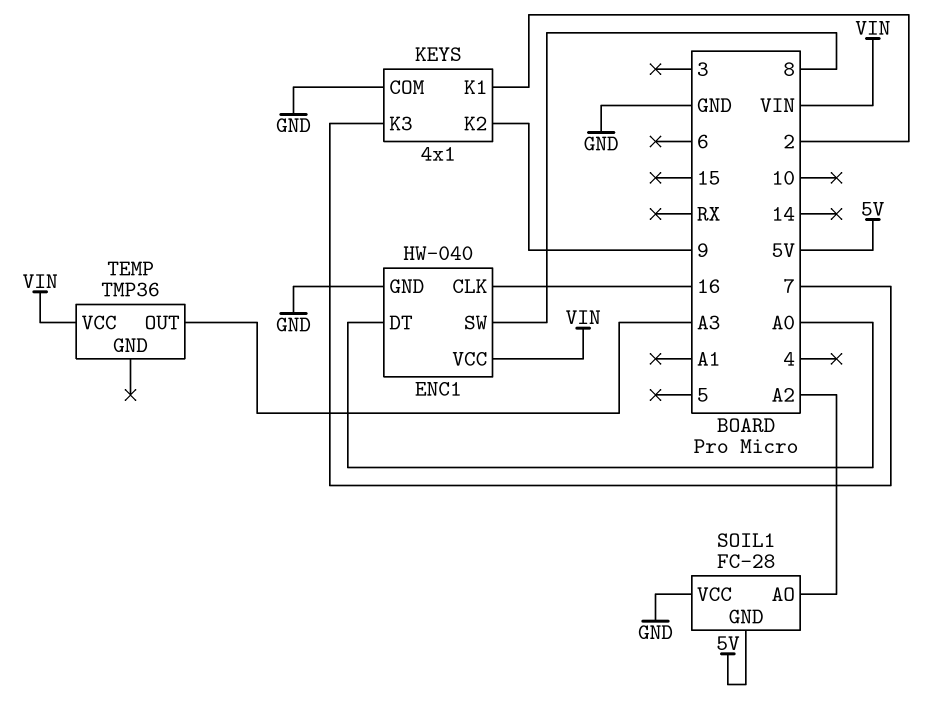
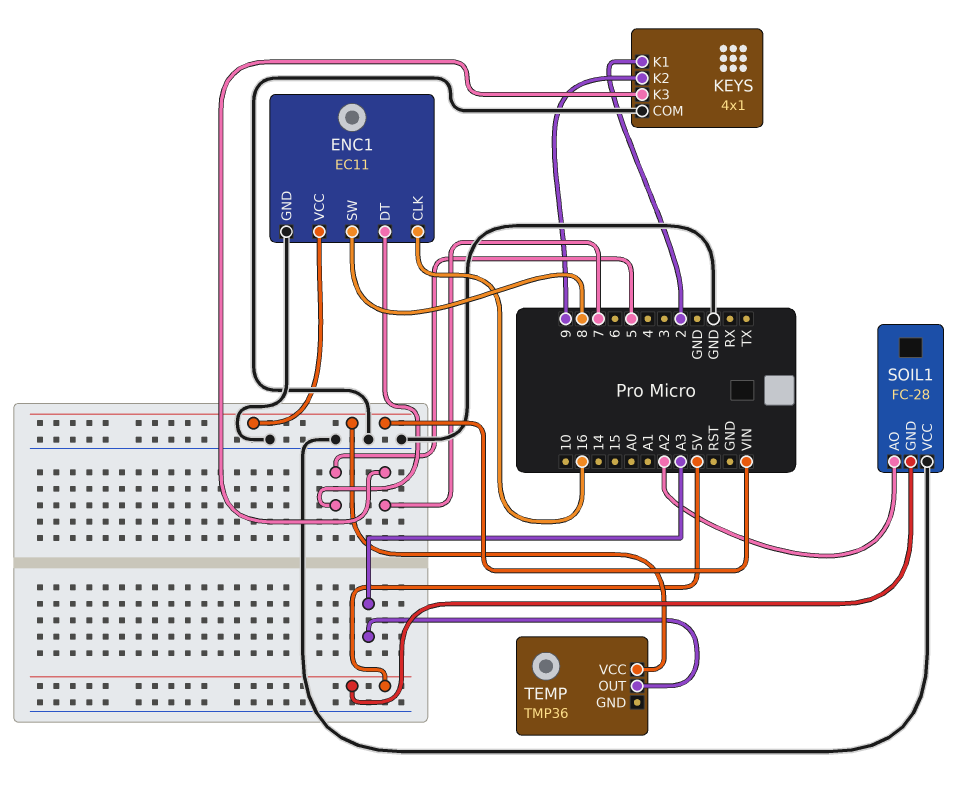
ENC1: HW-040 -> EC11
ENC1 pin DT: A0 -> 5

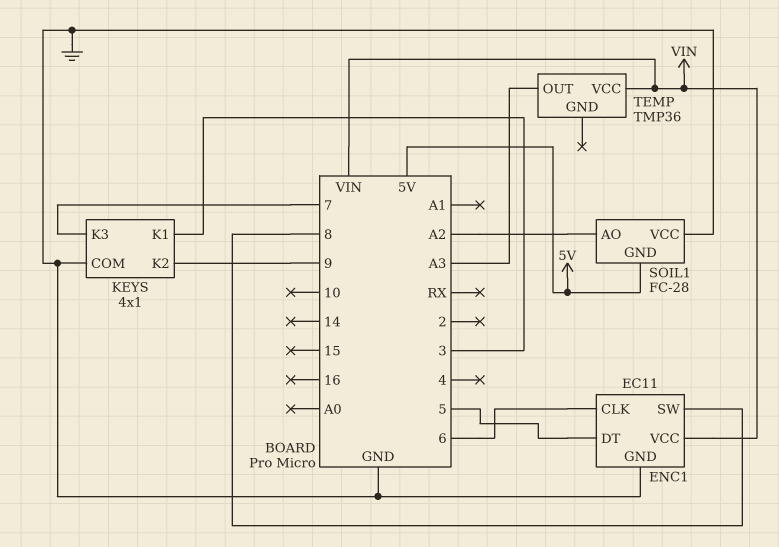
ENC1 pin CLK: 16 -> 6
KEYS pin K1: 2 -> 3

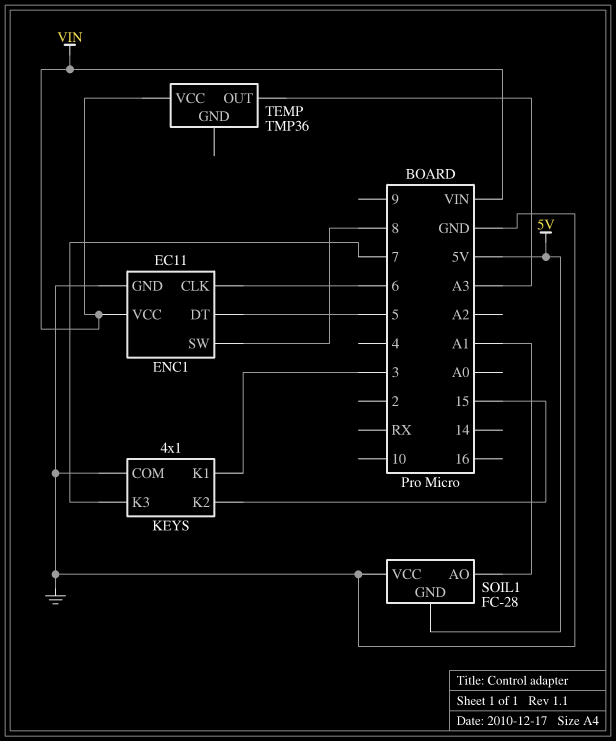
KEYS pin K2: 9 -> 15
SOIL1 pin AO: A2 -> A1

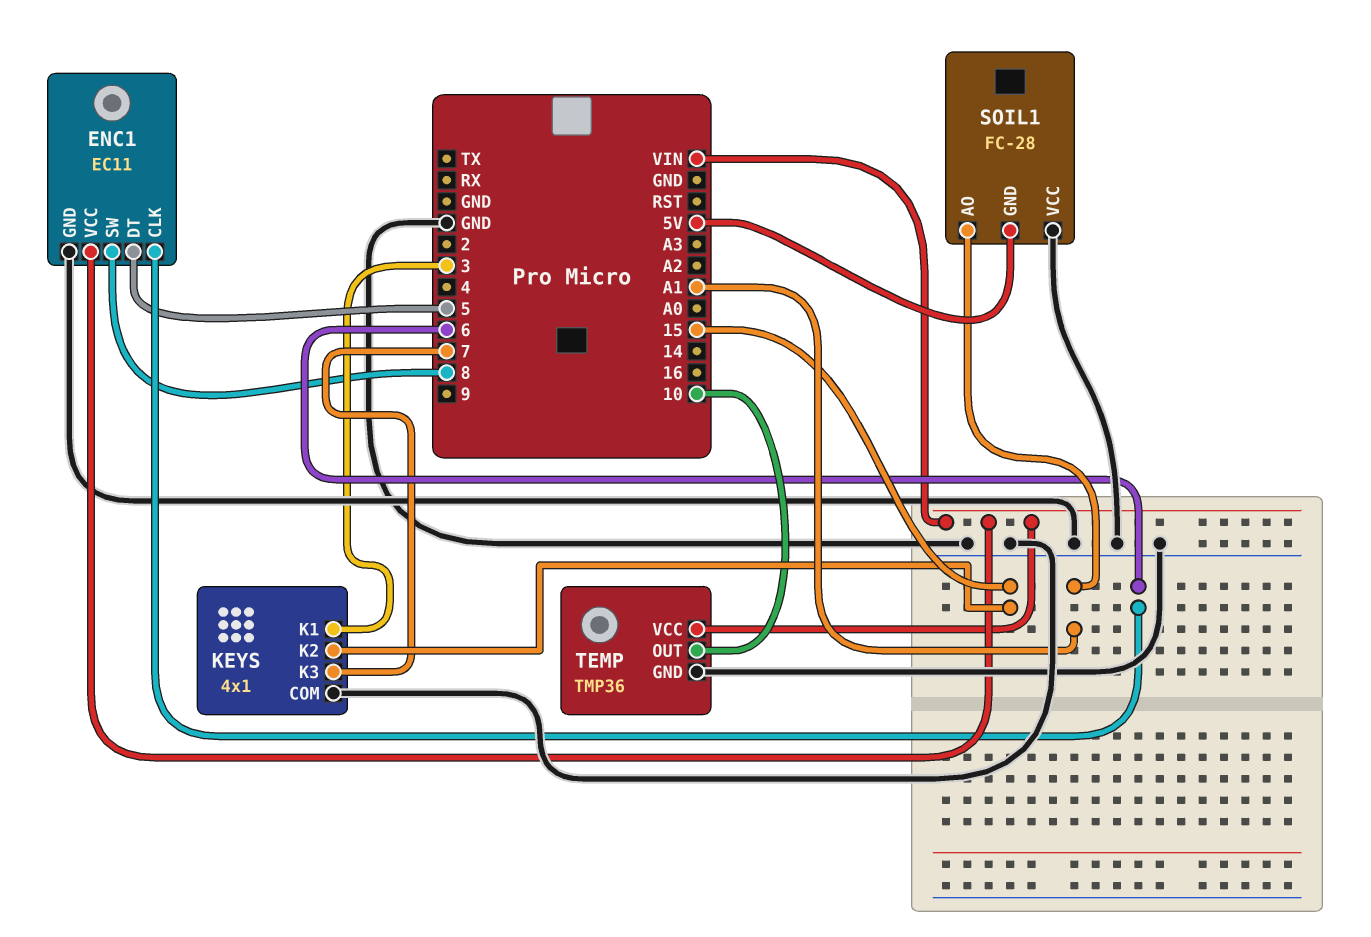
TEMP pin GND: none -> GND
TEMP pin OUT: A3 -> 10

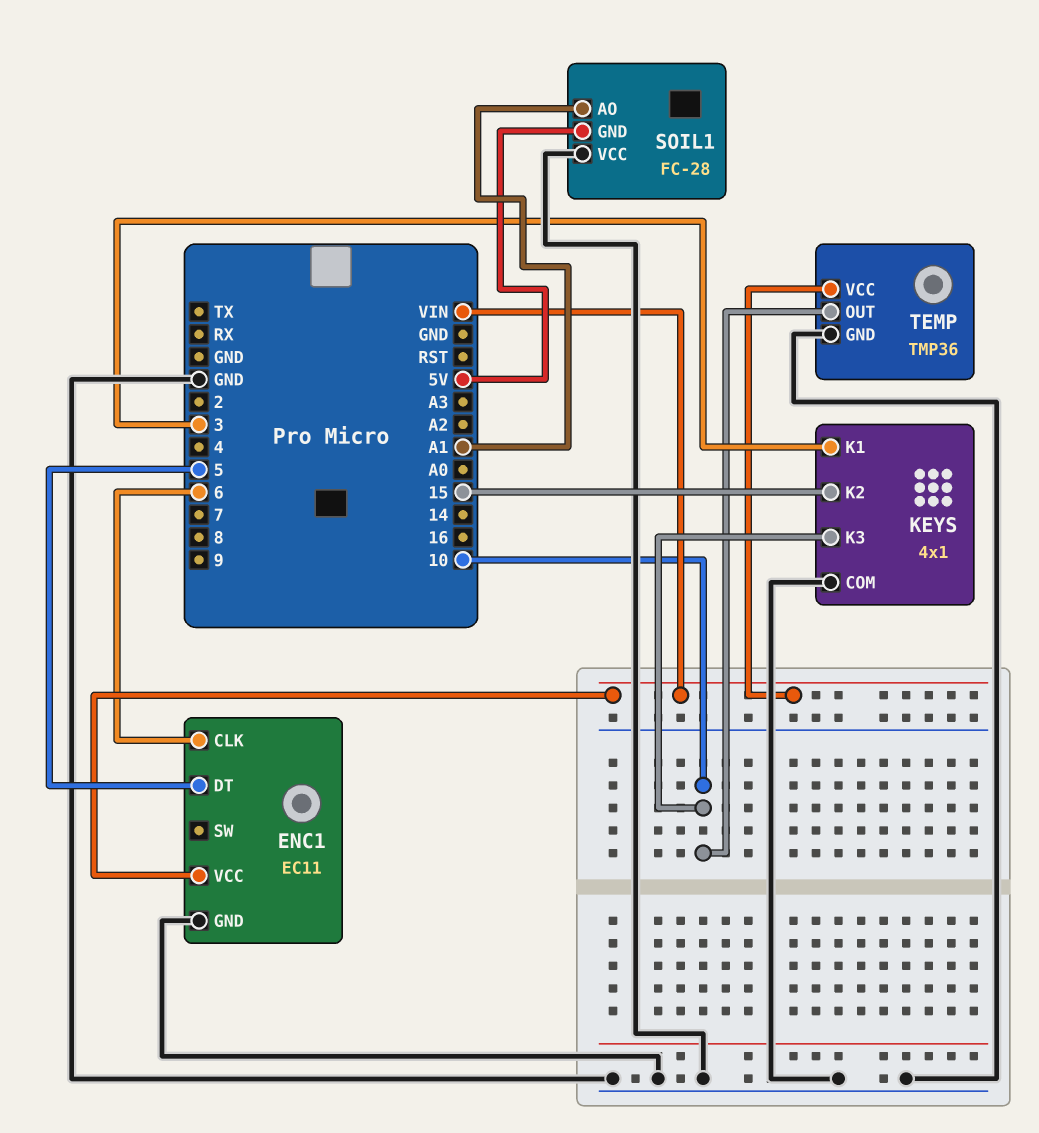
ENC1 pin SW: 8 -> none
KEYS pin K3: 7 -> 10

